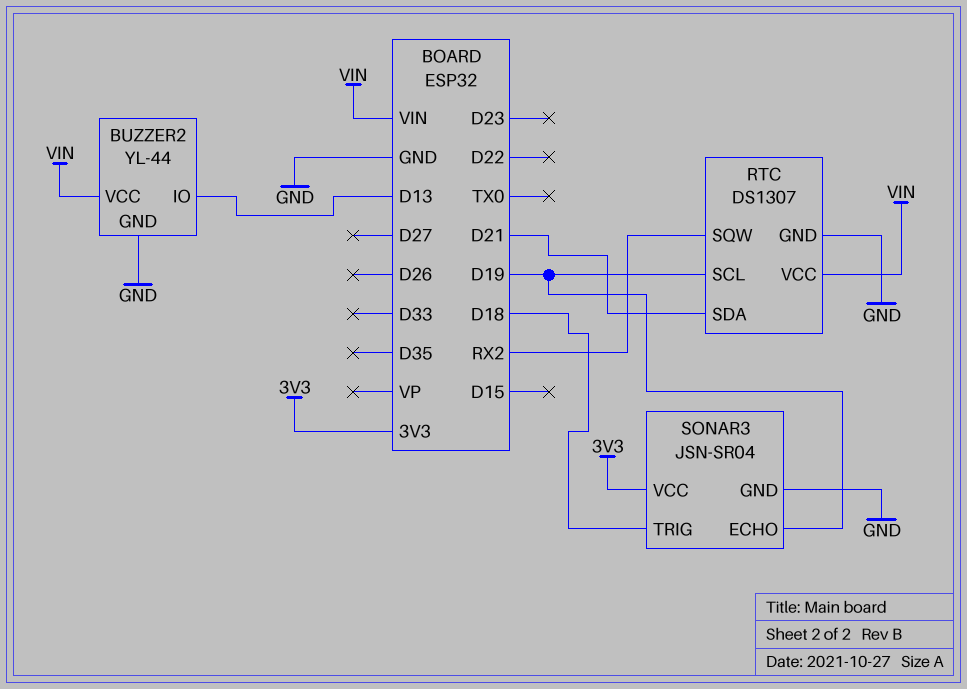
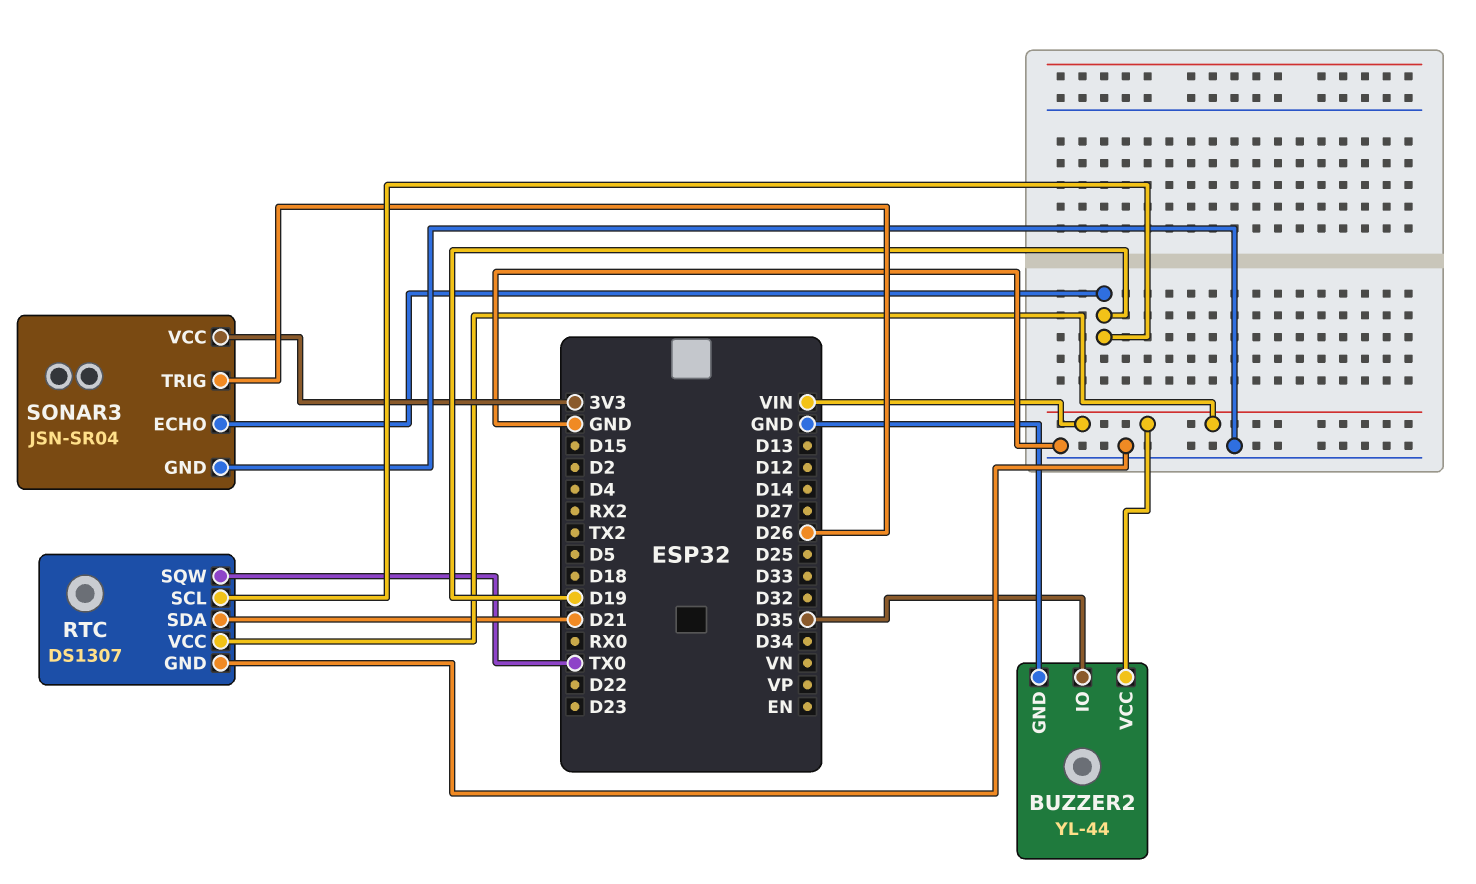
BUZZER2 pin IO: D13 -> D35
RTC pin SQW: RX2 -> TX0
SONAR3 pin TRIG: D18 -> D26

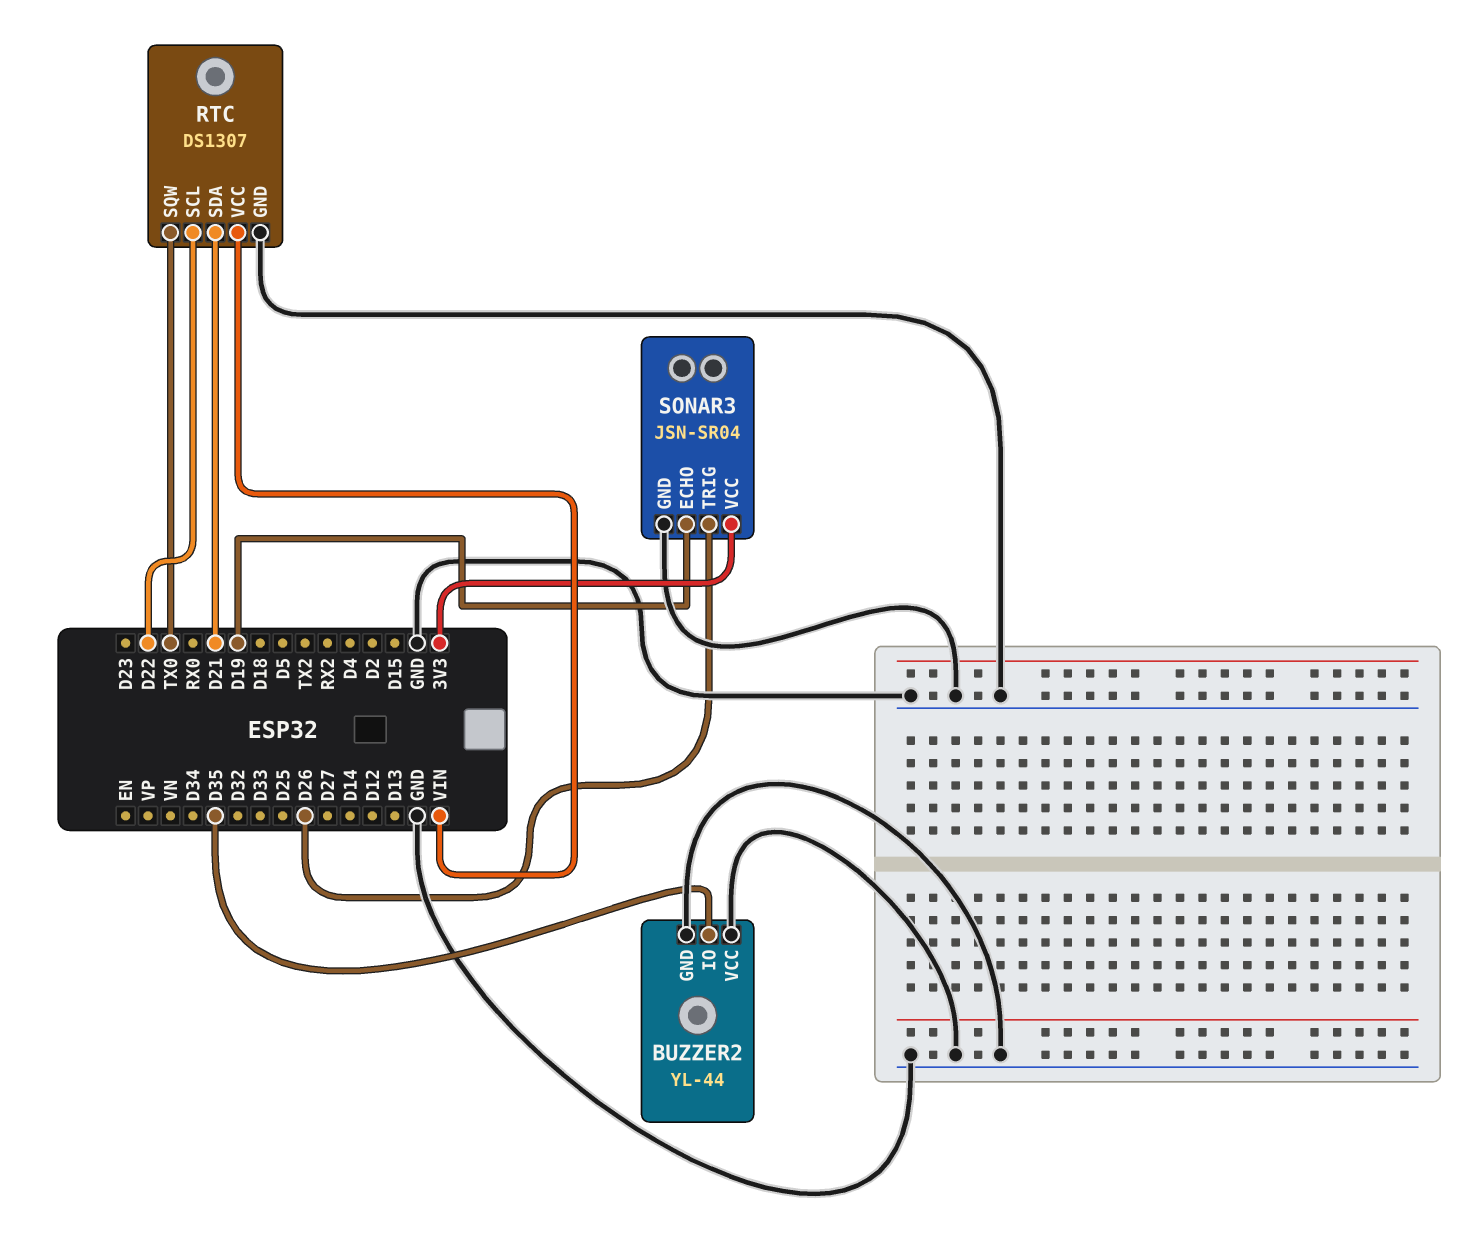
BUZZER2 pin VCC: VIN -> GND
RTC pin SCL: D19 -> D22

